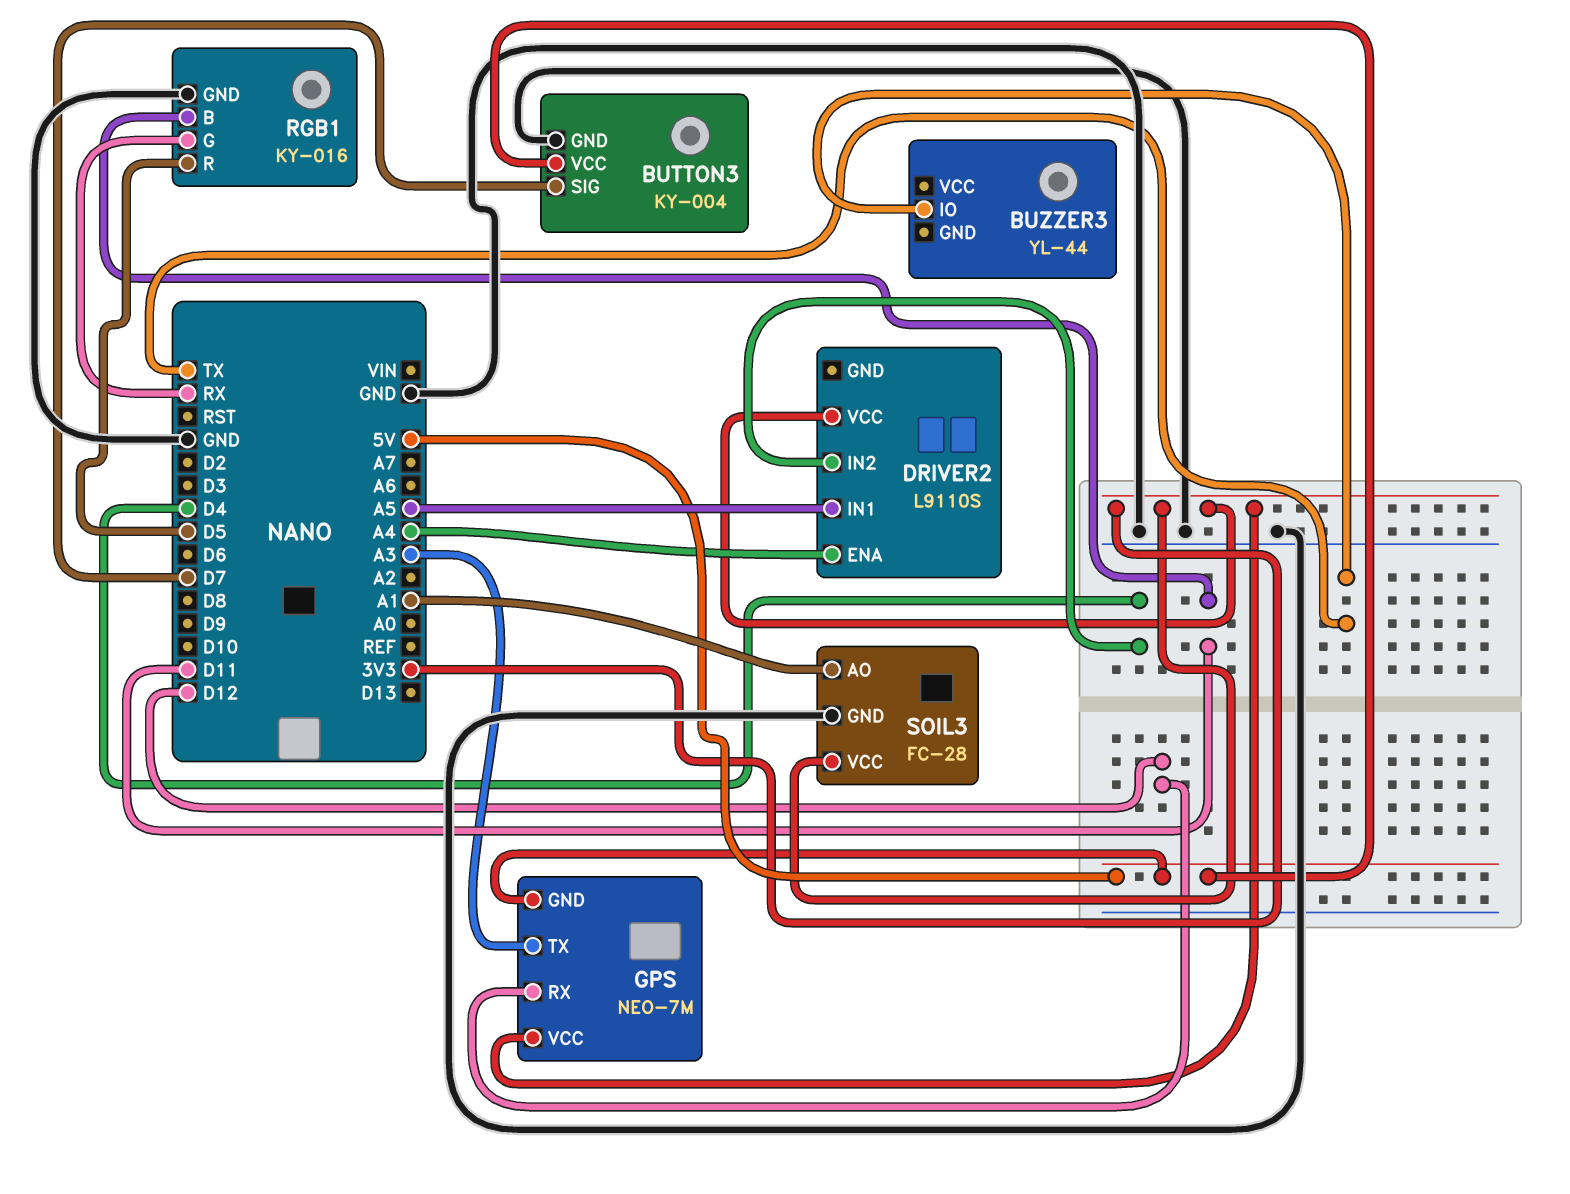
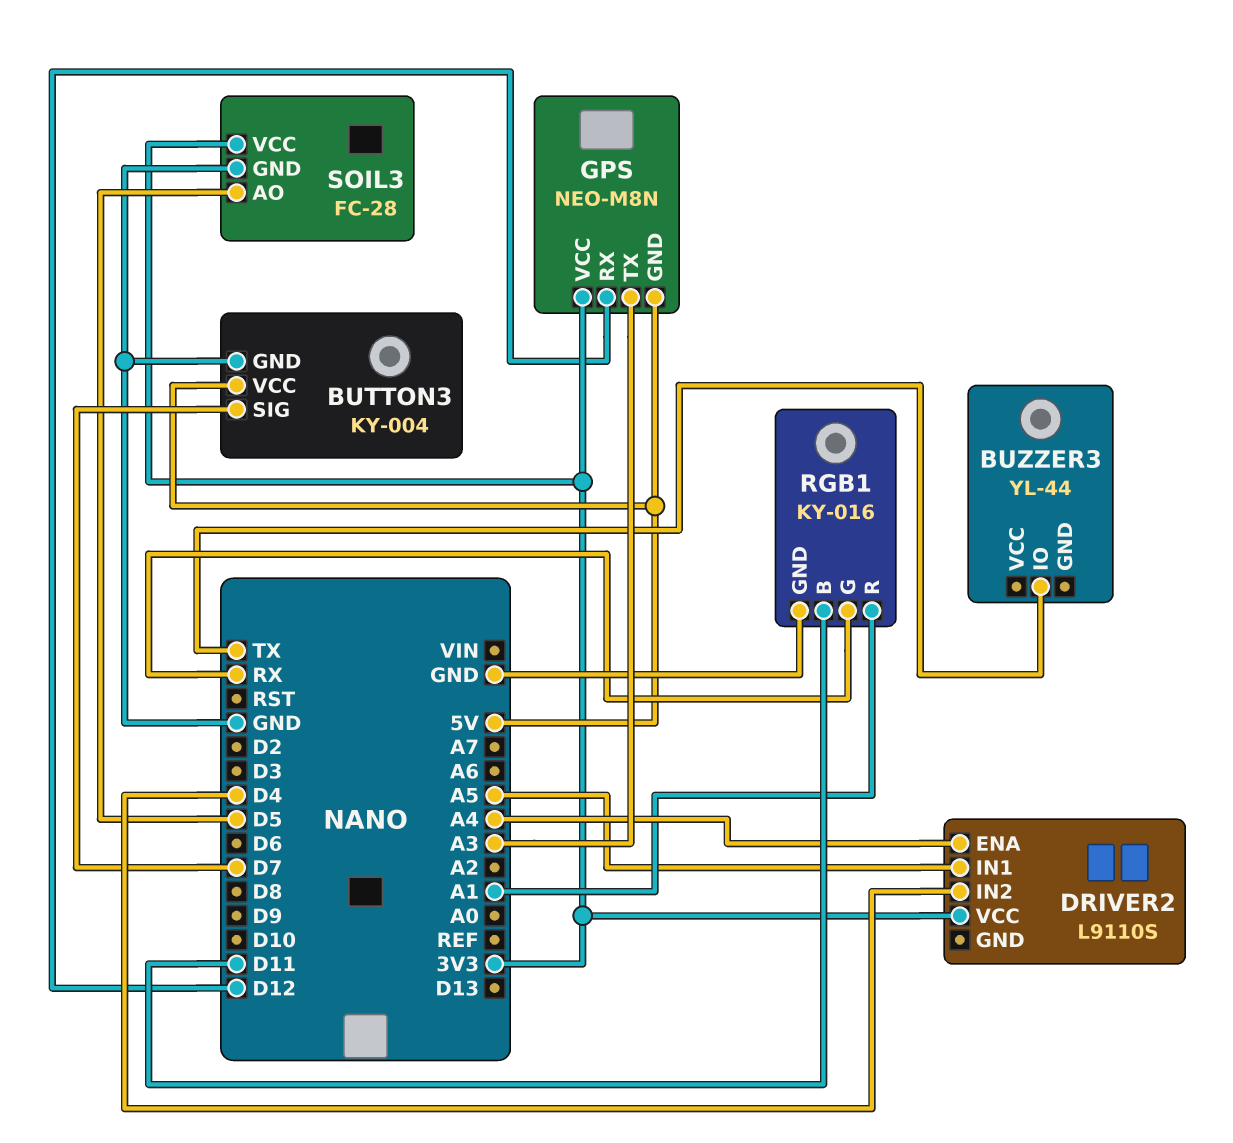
GPS: NEO-7M -> NEO-M8N
RGB1 pin R: D5 -> A1
SOIL3 pin AO: A1 -> D5

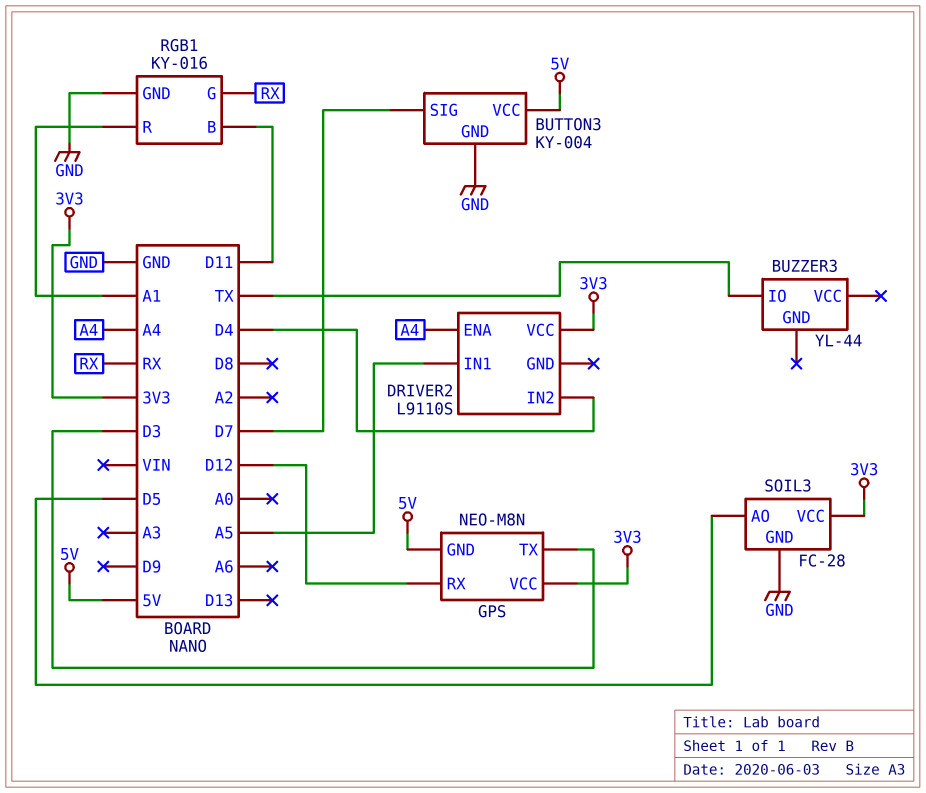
GPS pin TX: A3 -> D3

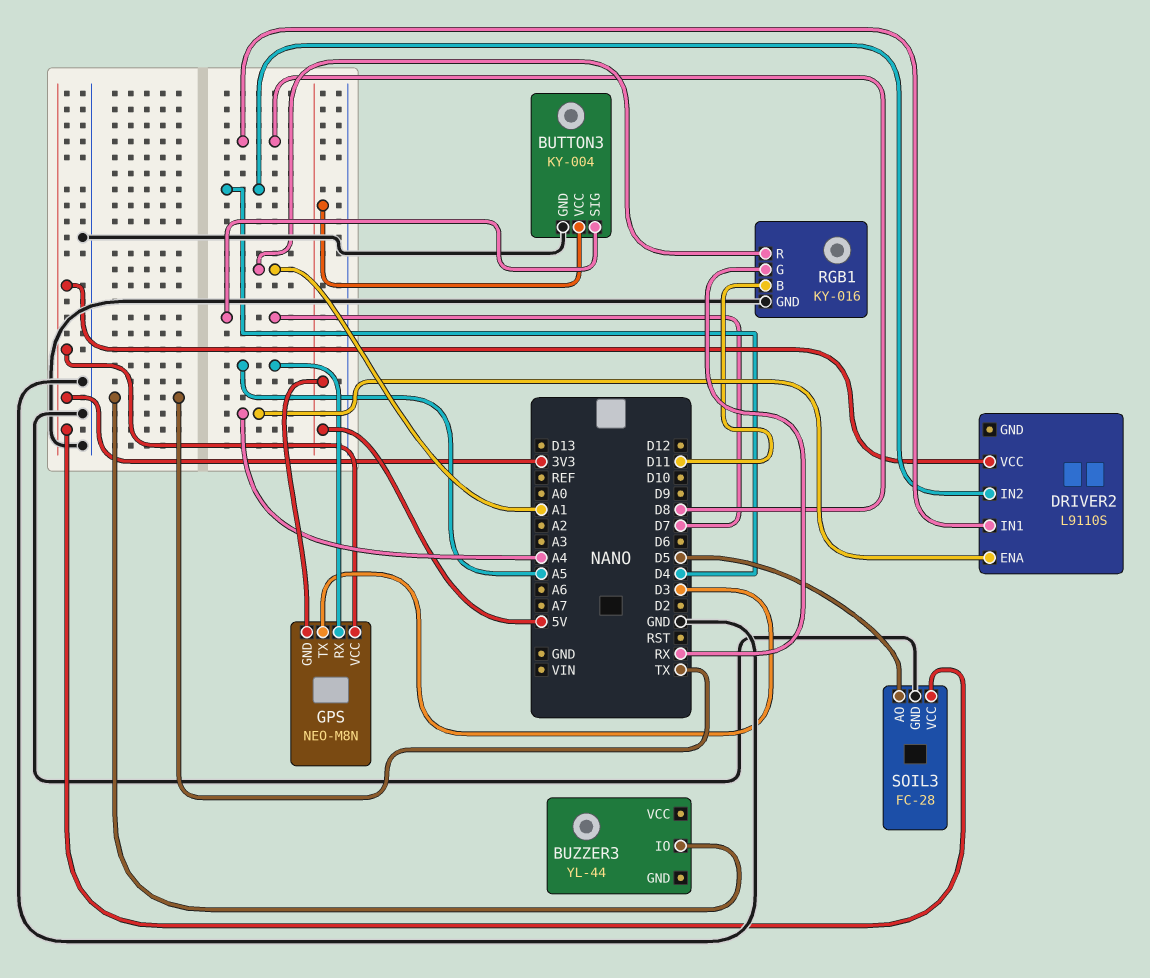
DRIVER2 pin IN1: A5 -> D8
GPS pin RX: D12 -> A5

